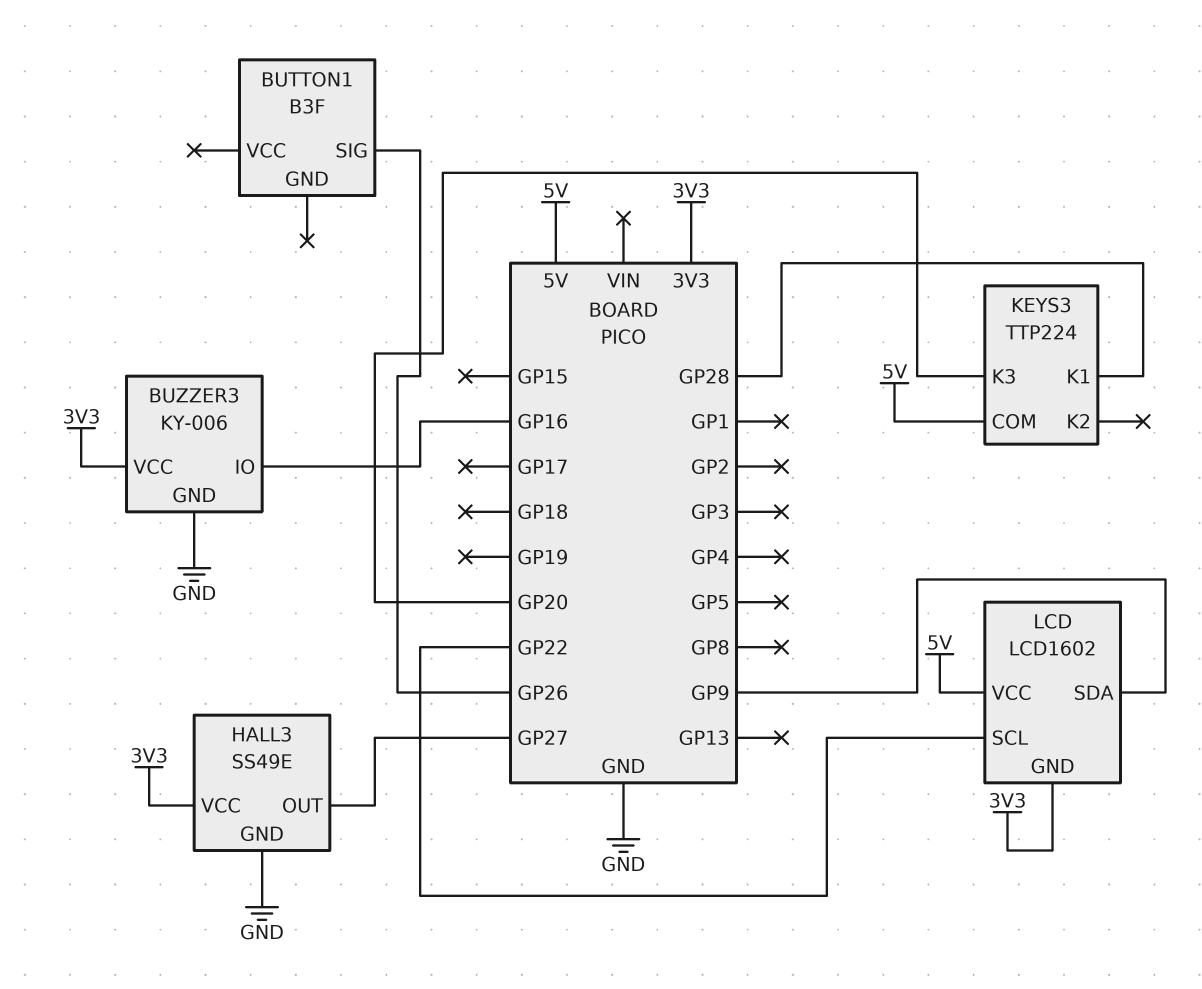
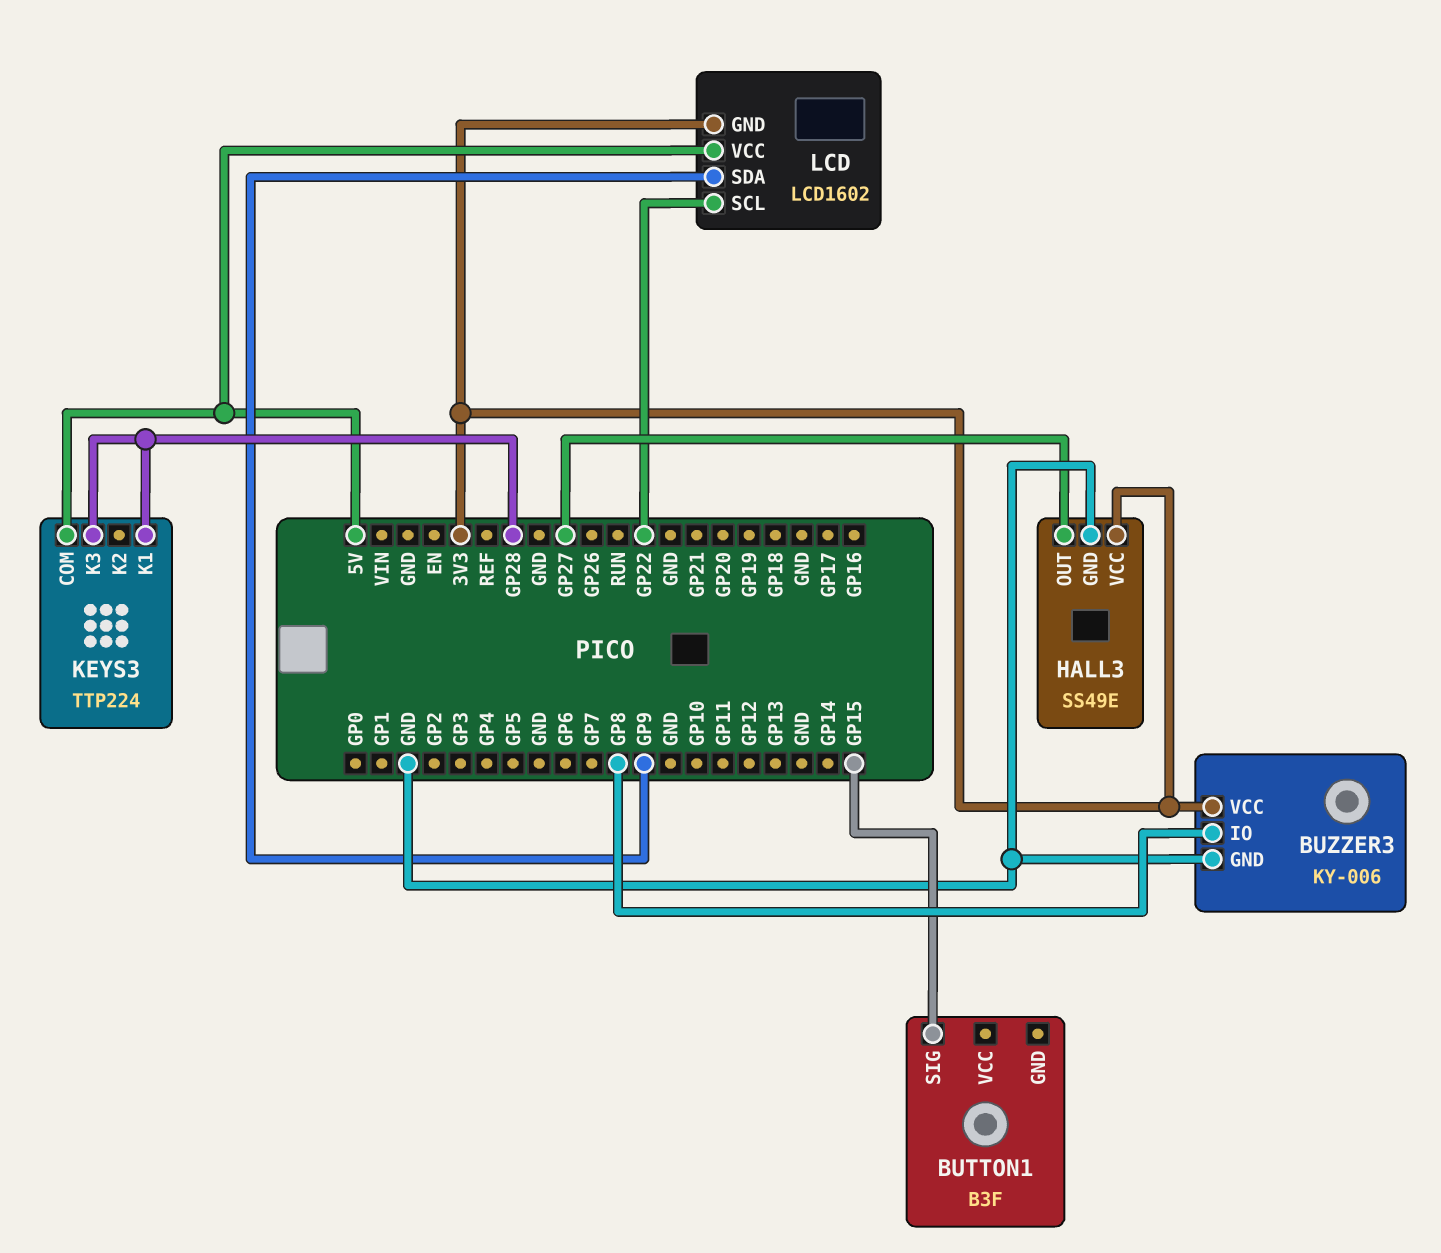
BUTTON1 pin SIG: GP26 -> GP15
BUZZER3 pin IO: GP16 -> GP8
KEYS3 pin K3: GP20 -> GP28

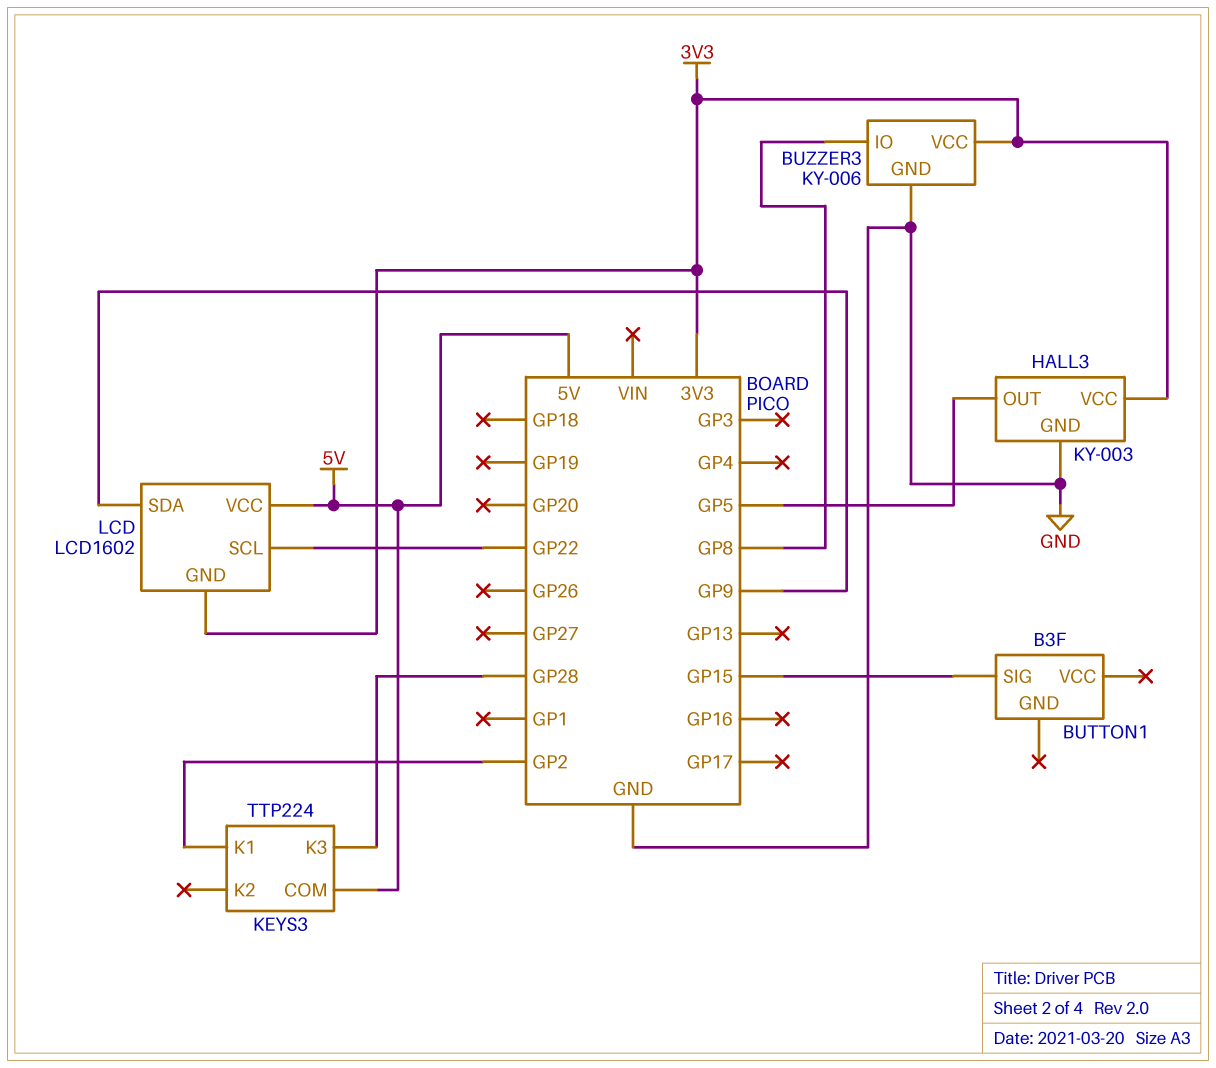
HALL3: SS49E -> KY-003
HALL3 pin OUT: GP27 -> GP5
KEYS3 pin K1: GP28 -> GP2

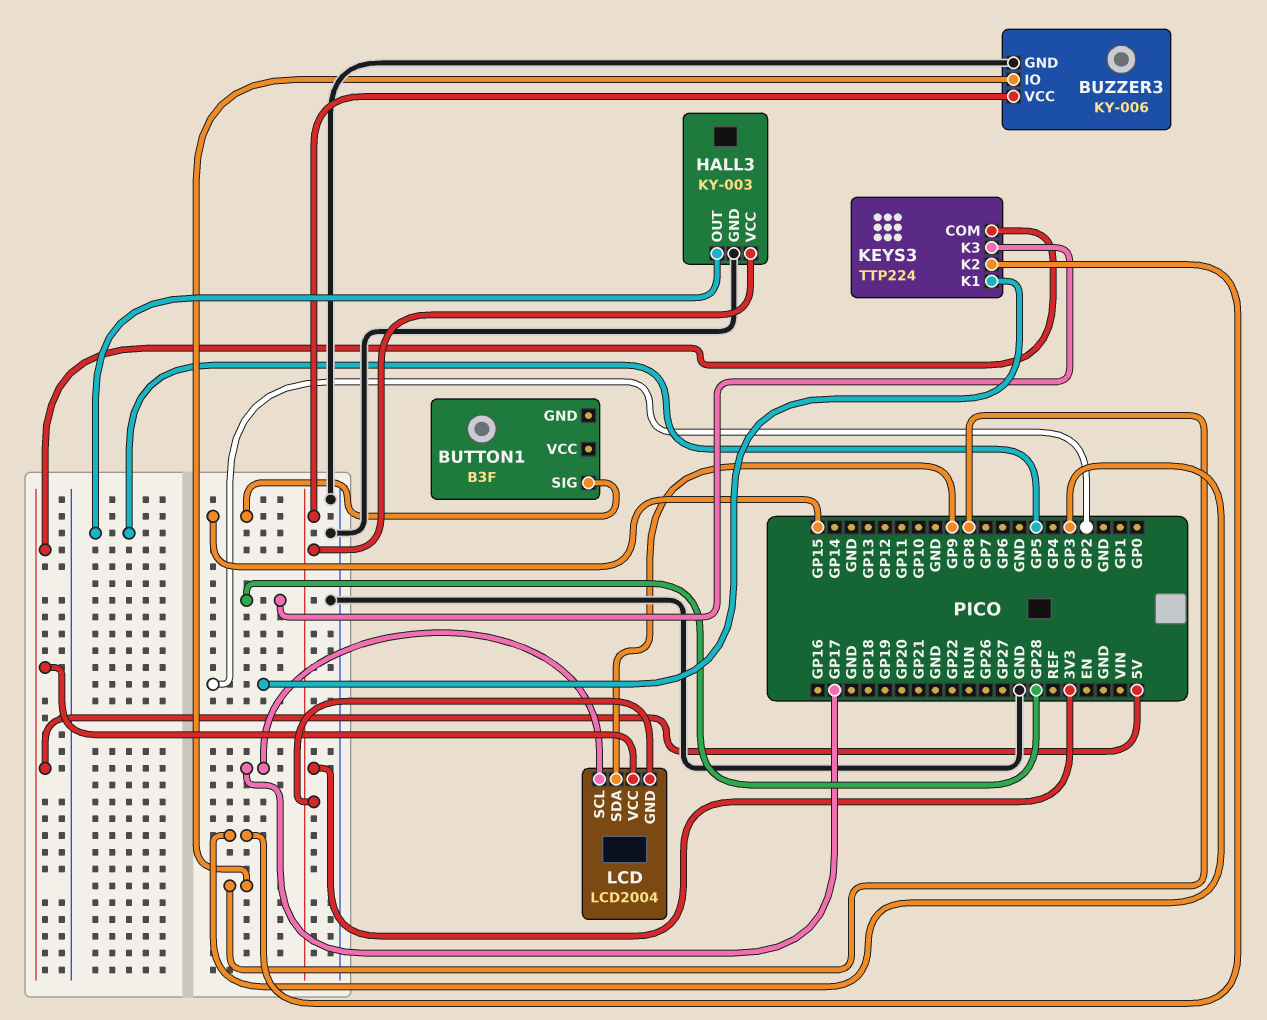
KEYS3 pin K2: none -> GP3
LCD: LCD1602 -> LCD2004
LCD pin SCL: GP22 -> GP17

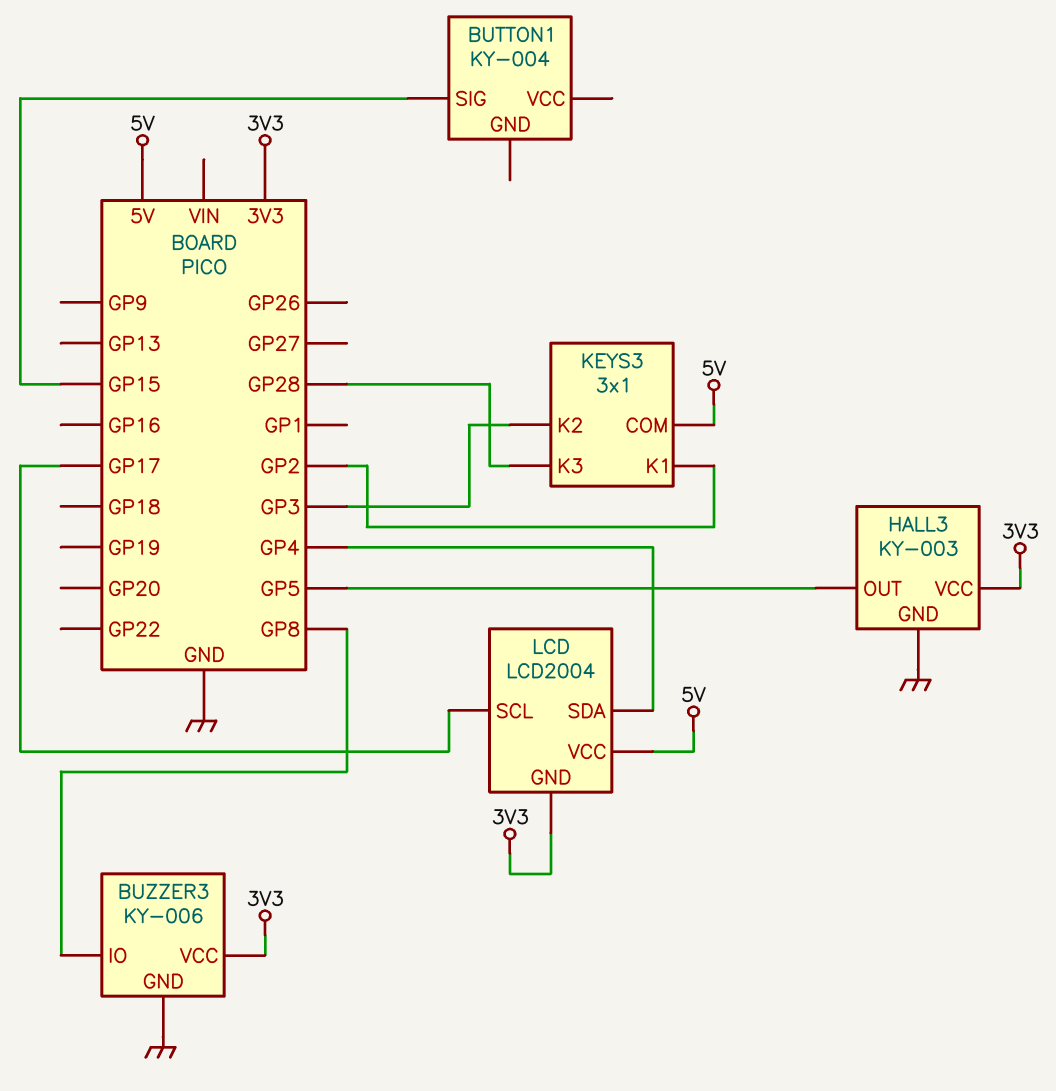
BUTTON1: B3F -> KY-004
KEYS3: TTP224 -> 3x1
LCD pin SDA: GP9 -> GP4

